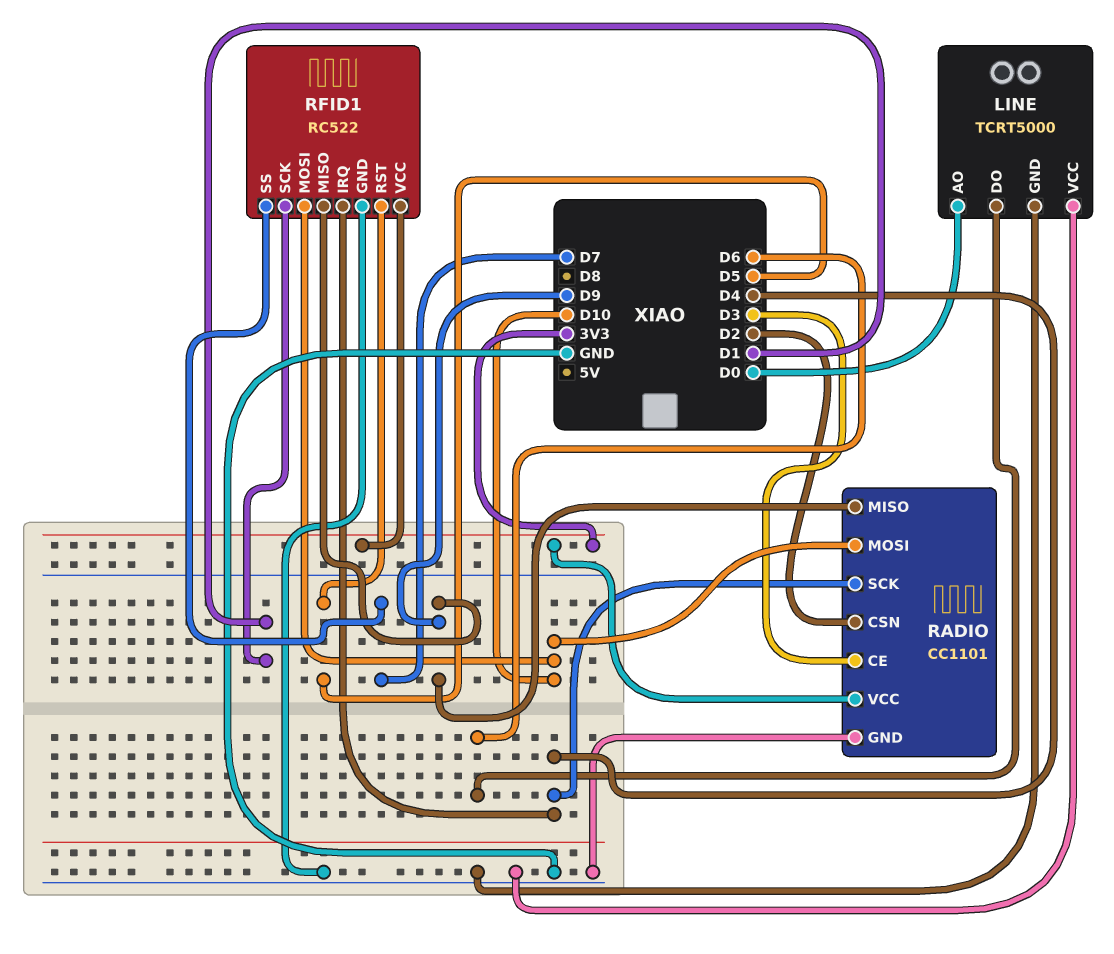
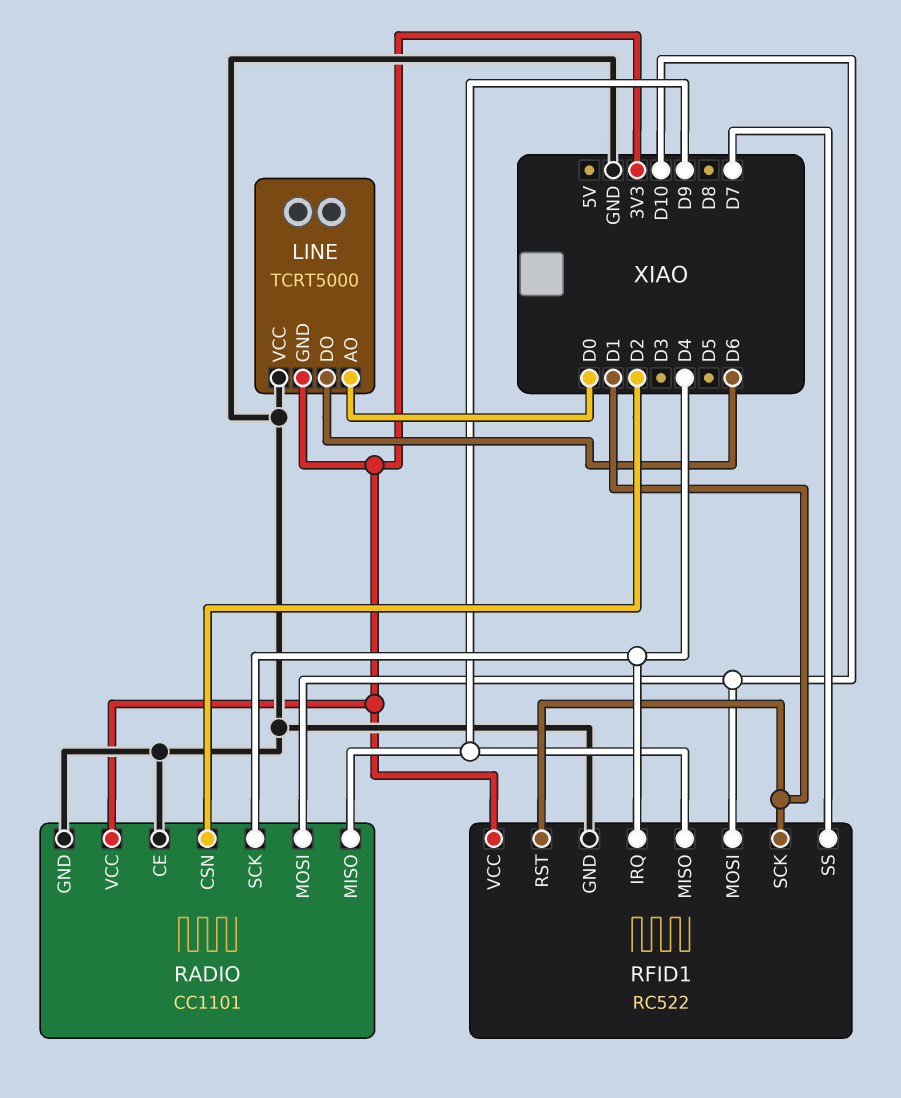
LINE pin GND: GND -> 3V3
RADIO pin CE: D3 -> GND
RFID1 pin RST: D5 -> D1

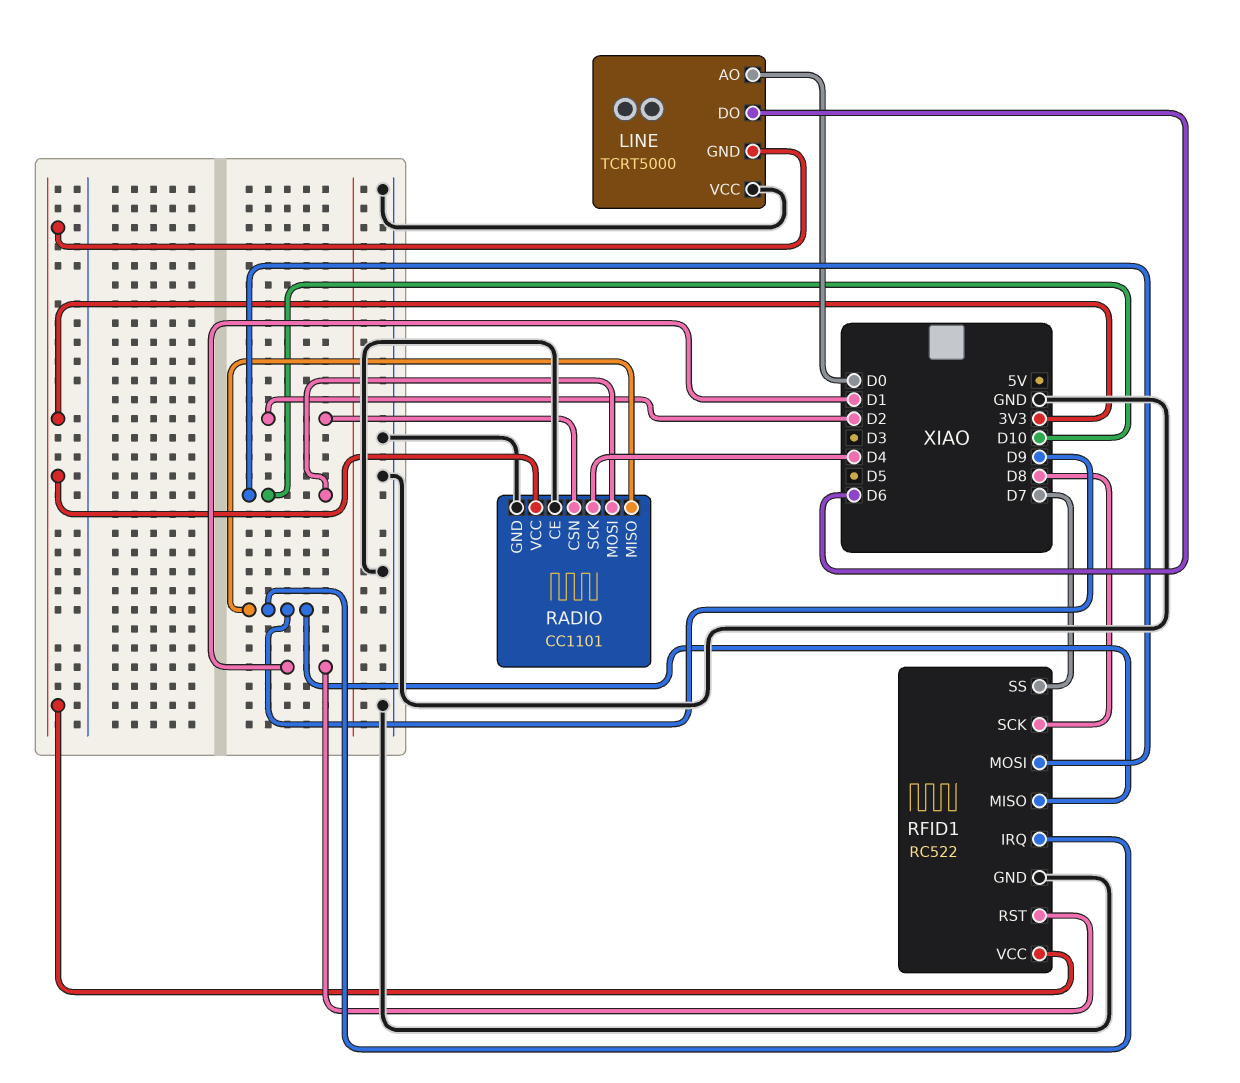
RFID1 pin IRQ: D4 -> D9
RFID1 pin SCK: D1 -> D8

